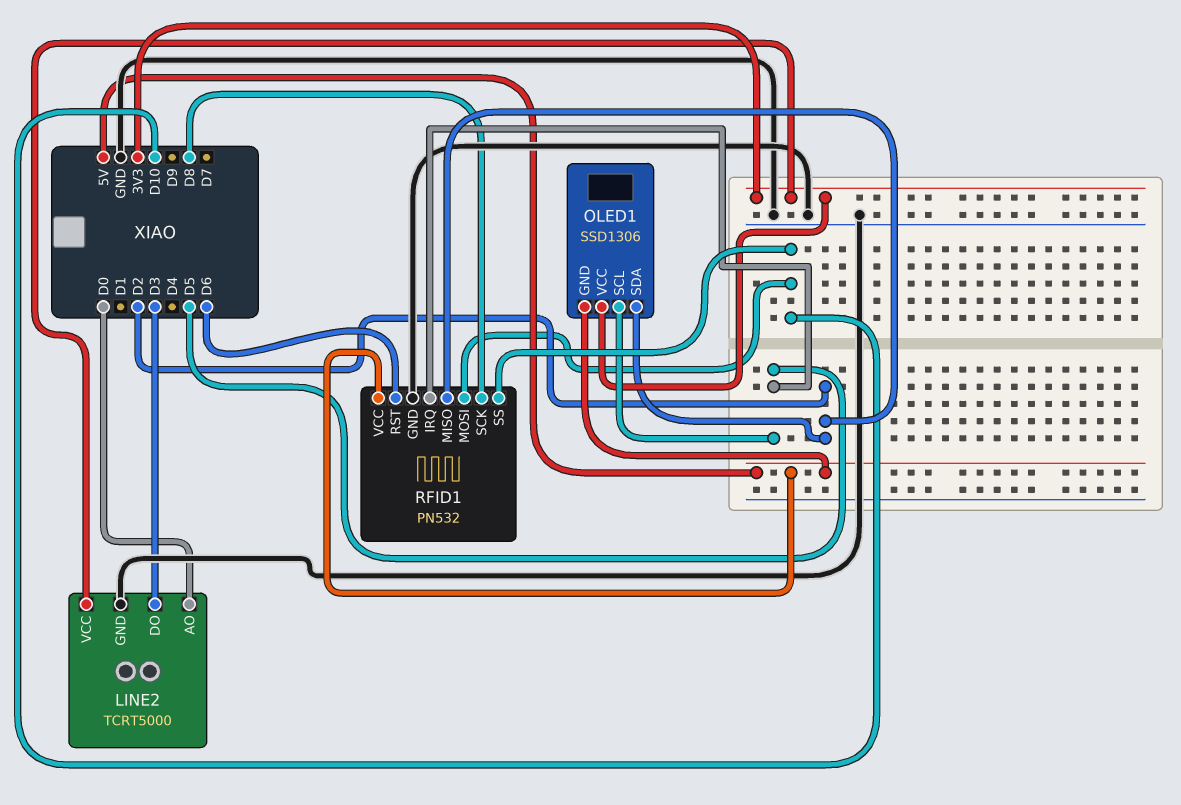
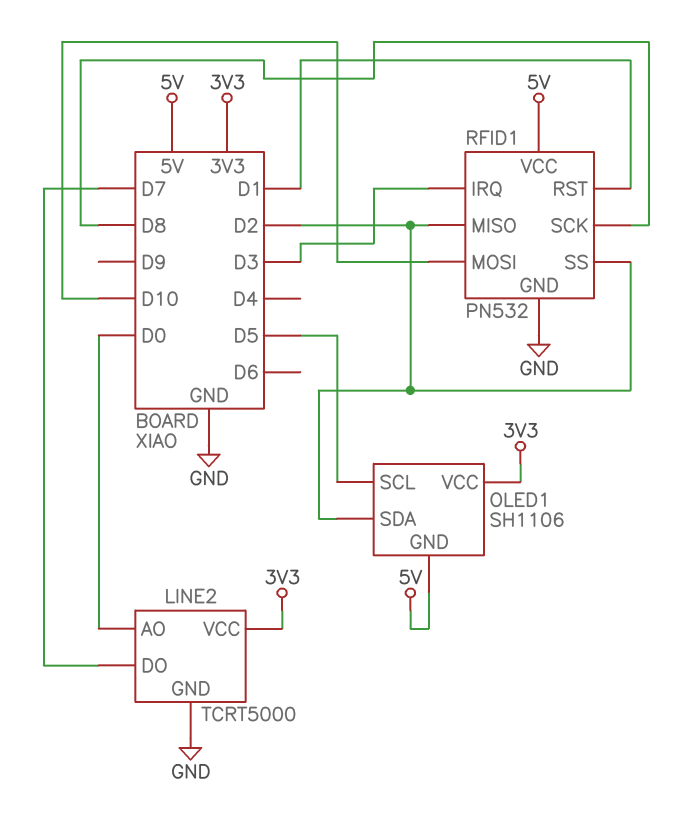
LINE2 pin DO: D3 -> D7
OLED1: SSD1306 -> SH1106
RFID1 pin IRQ: D5 -> D3
RFID1 pin RST: D6 -> D1
RFID1 pin SS: D10 -> D2

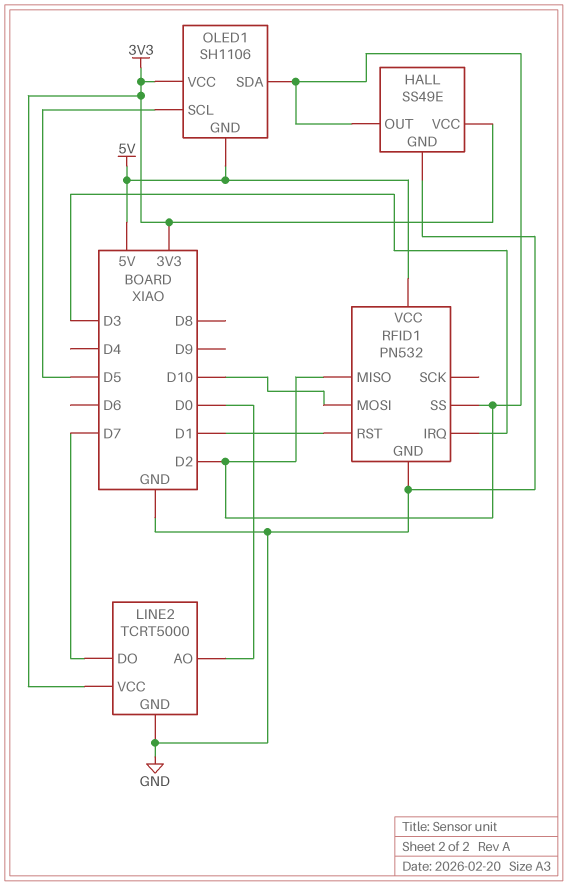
HALL: none -> SS49E
HALL pin GND: none -> GND
HALL pin OUT: none -> D2
HALL pin VCC: none -> 3V3
RFID1 pin SCK: D8 -> none

